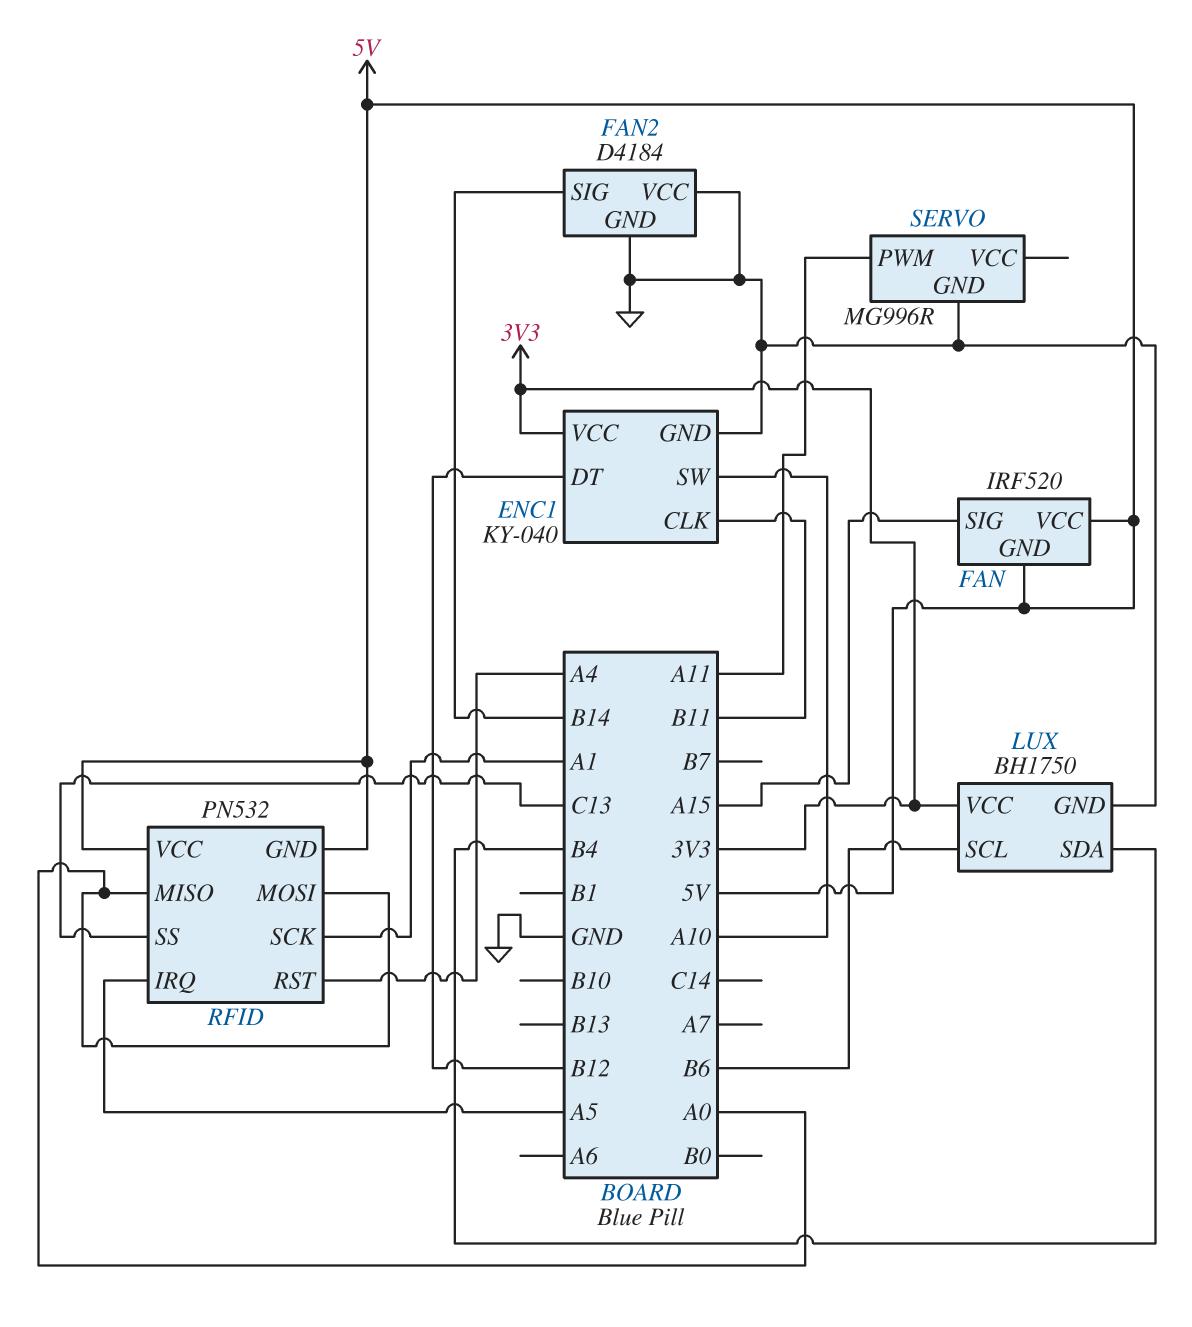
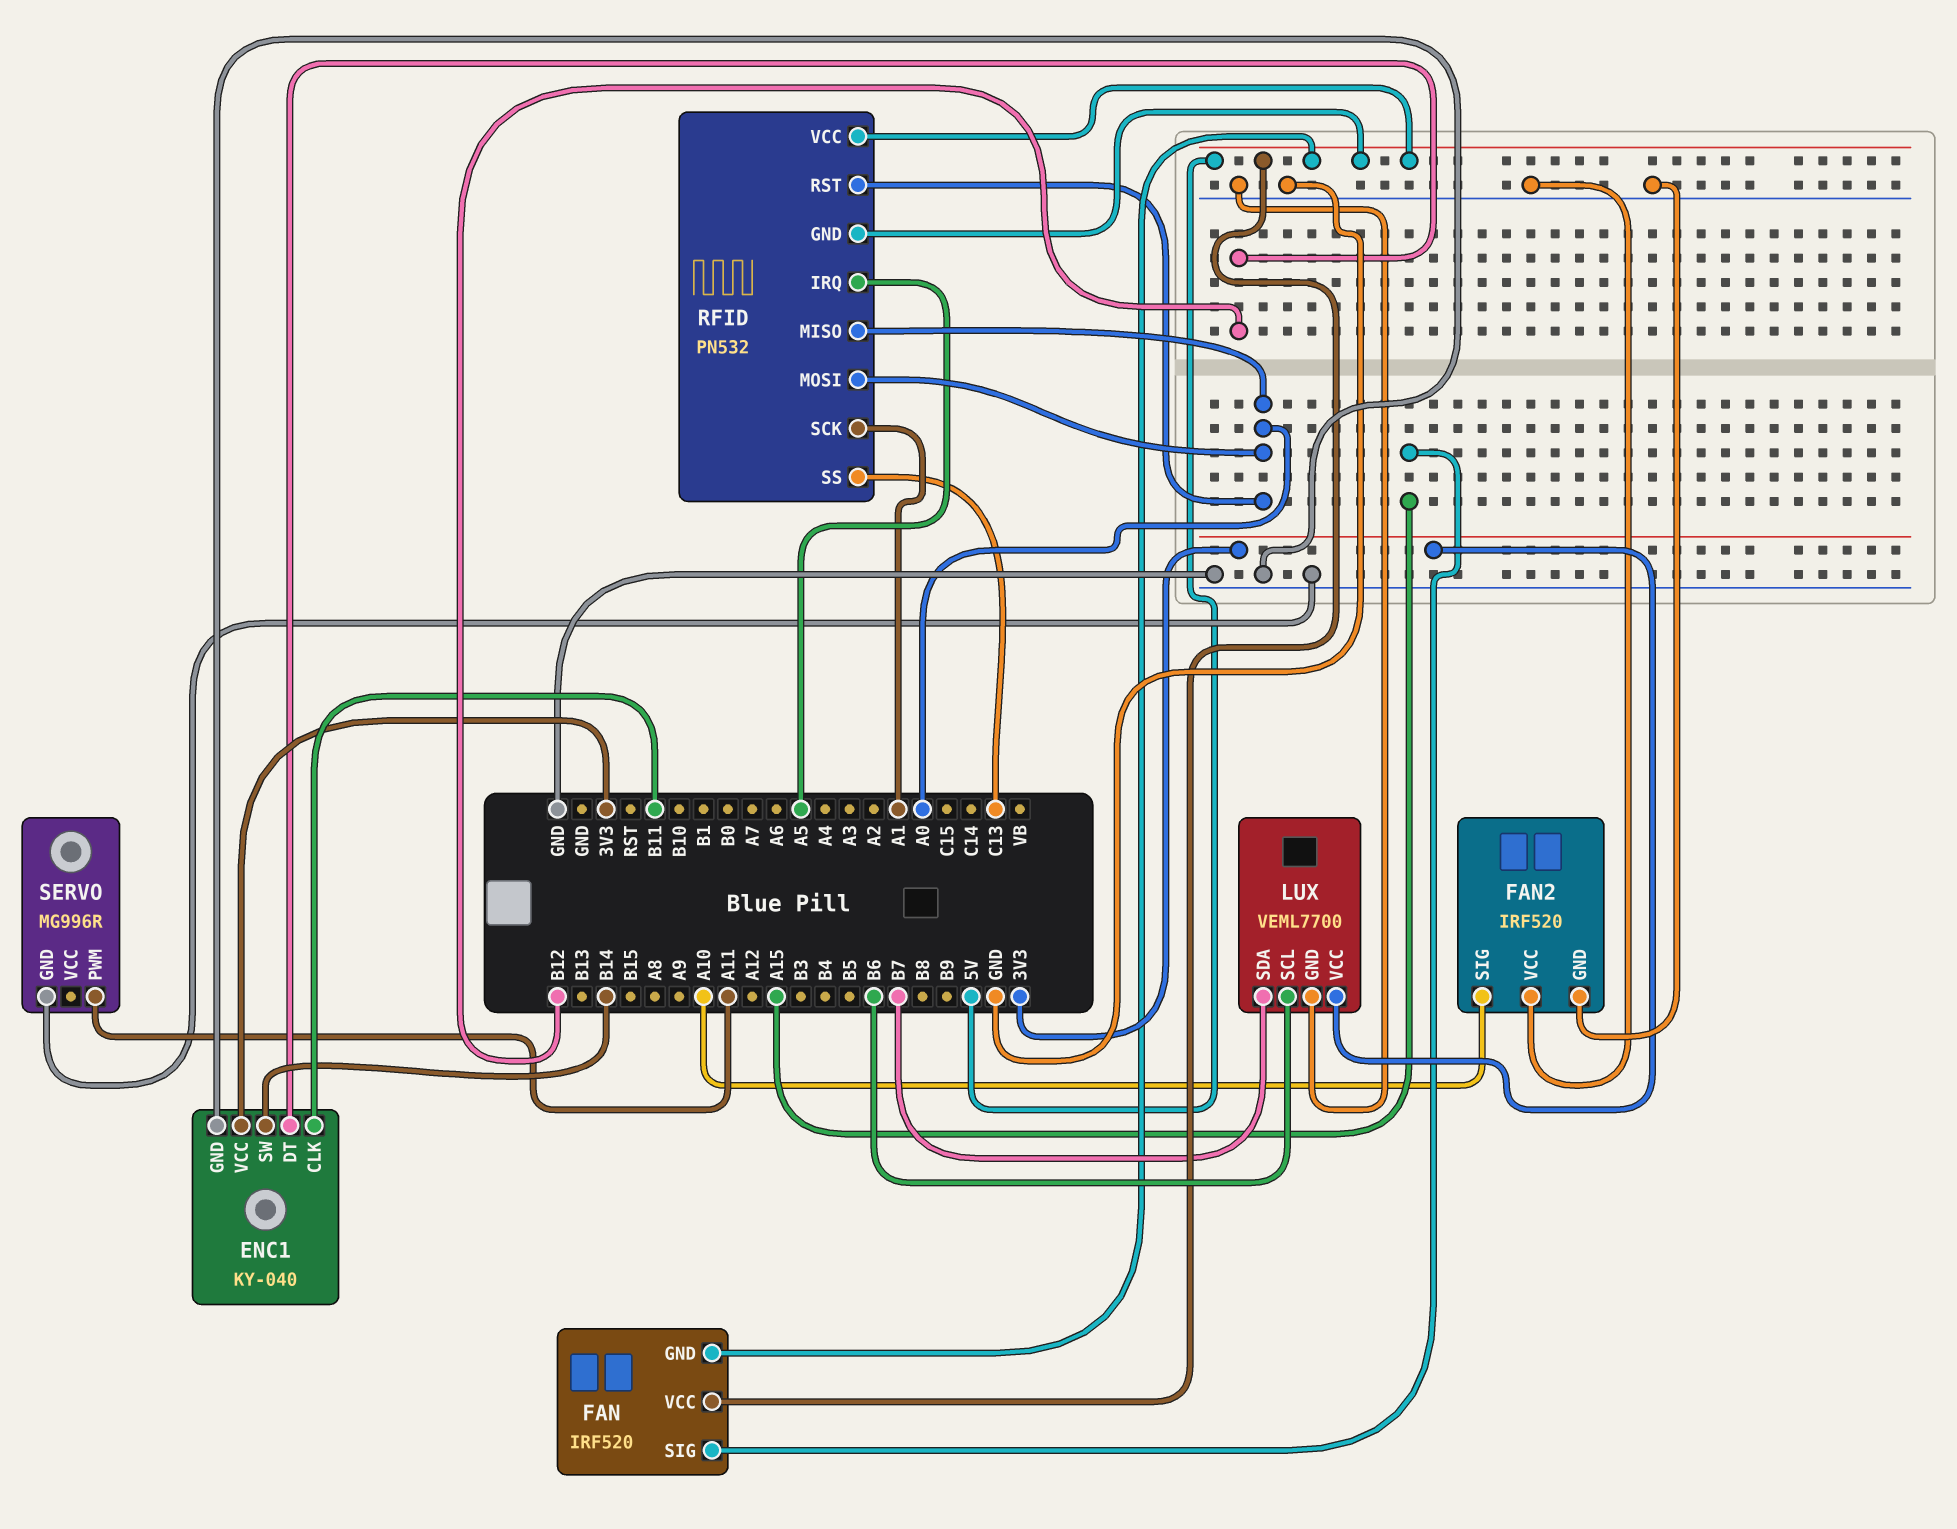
ENC1 pin SW: A10 -> B14
FAN2: D4184 -> IRF520
FAN2 pin SIG: B14 -> A10
LUX: BH1750 -> VEML7700
LUX pin SDA: B4 -> B7
RFID pin RST: A4 -> A0

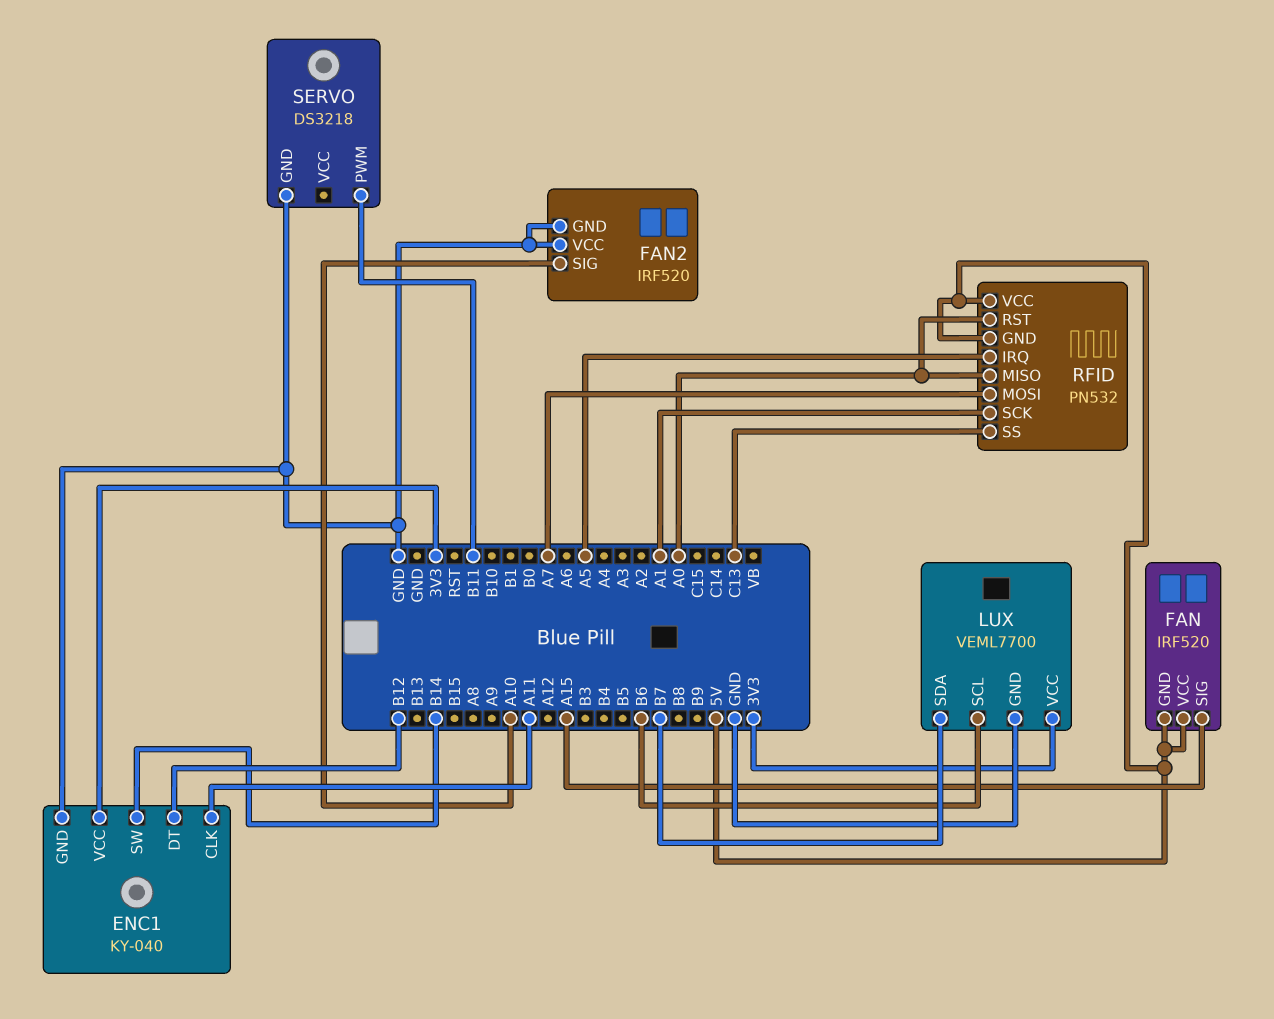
ENC1 pin CLK: B11 -> A11
RFID pin MOSI: A0 -> A7
SERVO: MG996R -> DS3218
SERVO pin PWM: A11 -> B11

